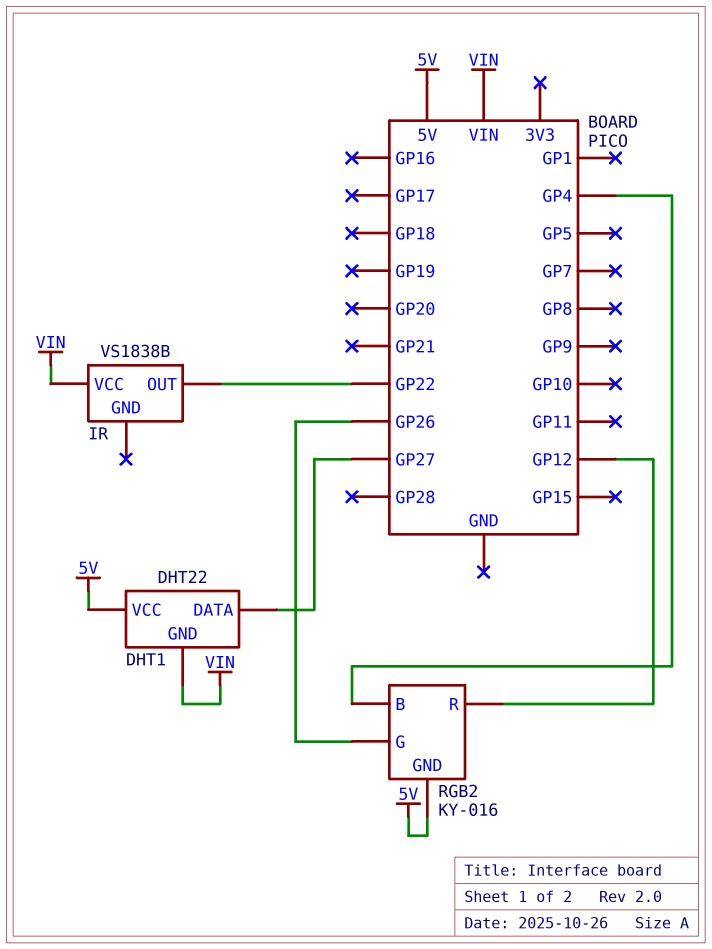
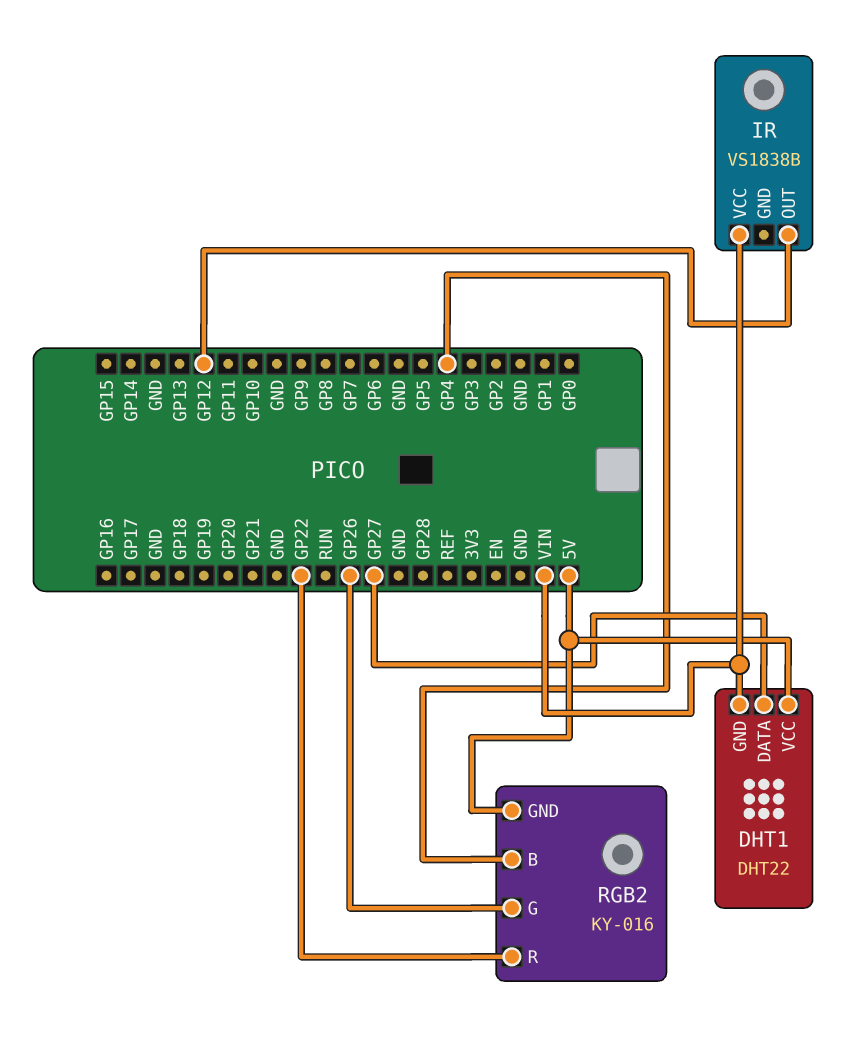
IR pin OUT: GP22 -> GP12
RGB2 pin R: GP12 -> GP22

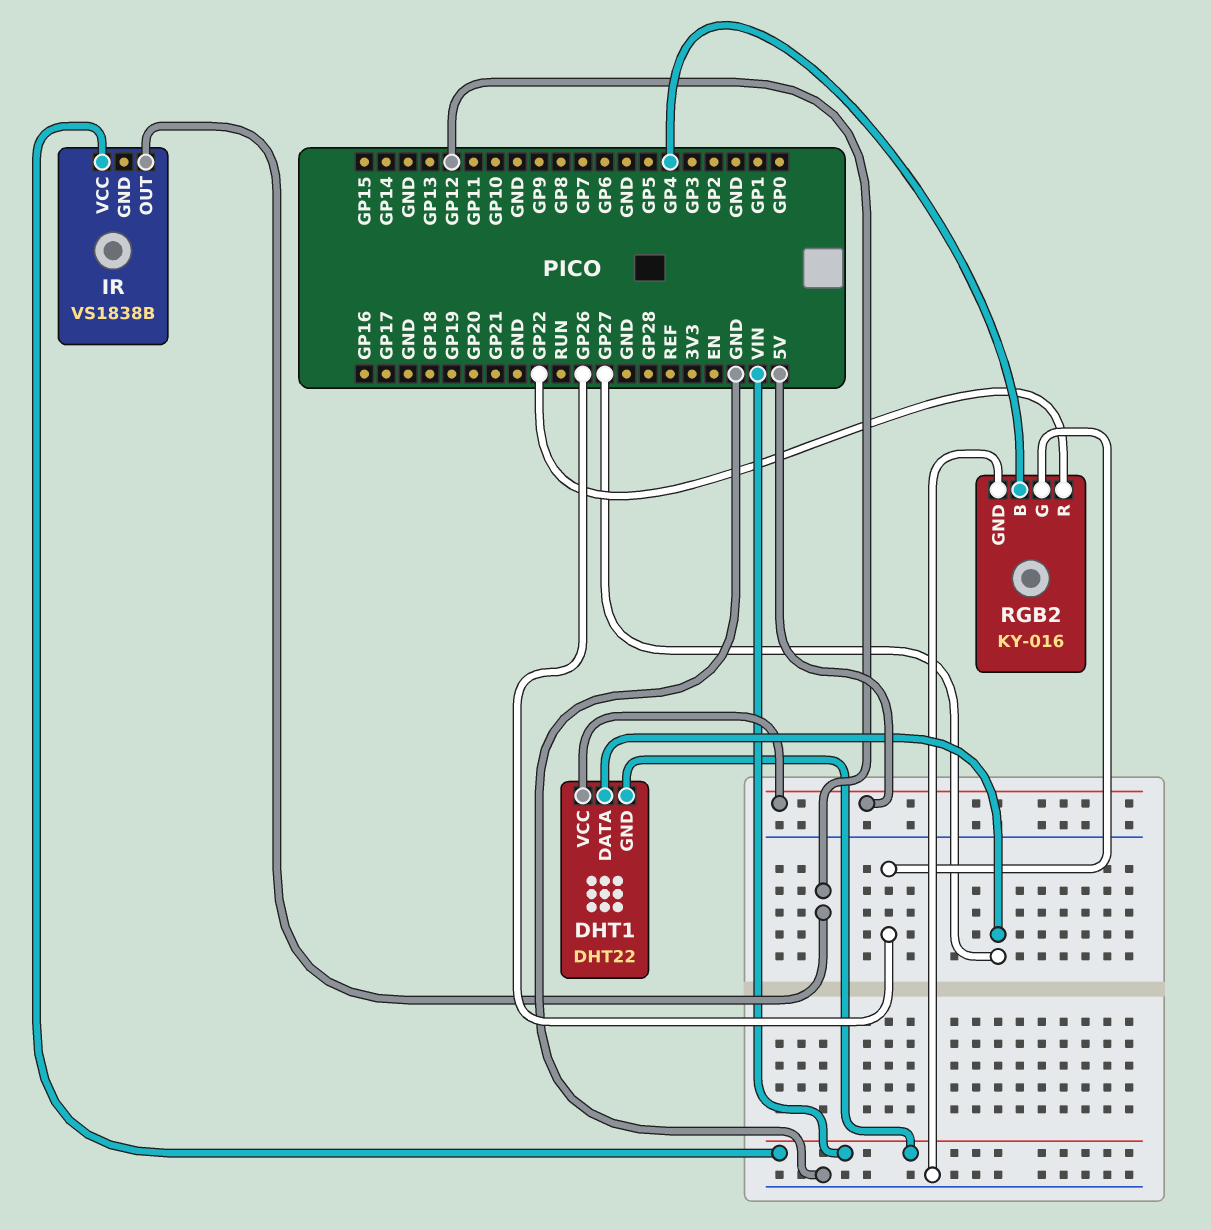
RGB2 pin GND: 5V -> GND

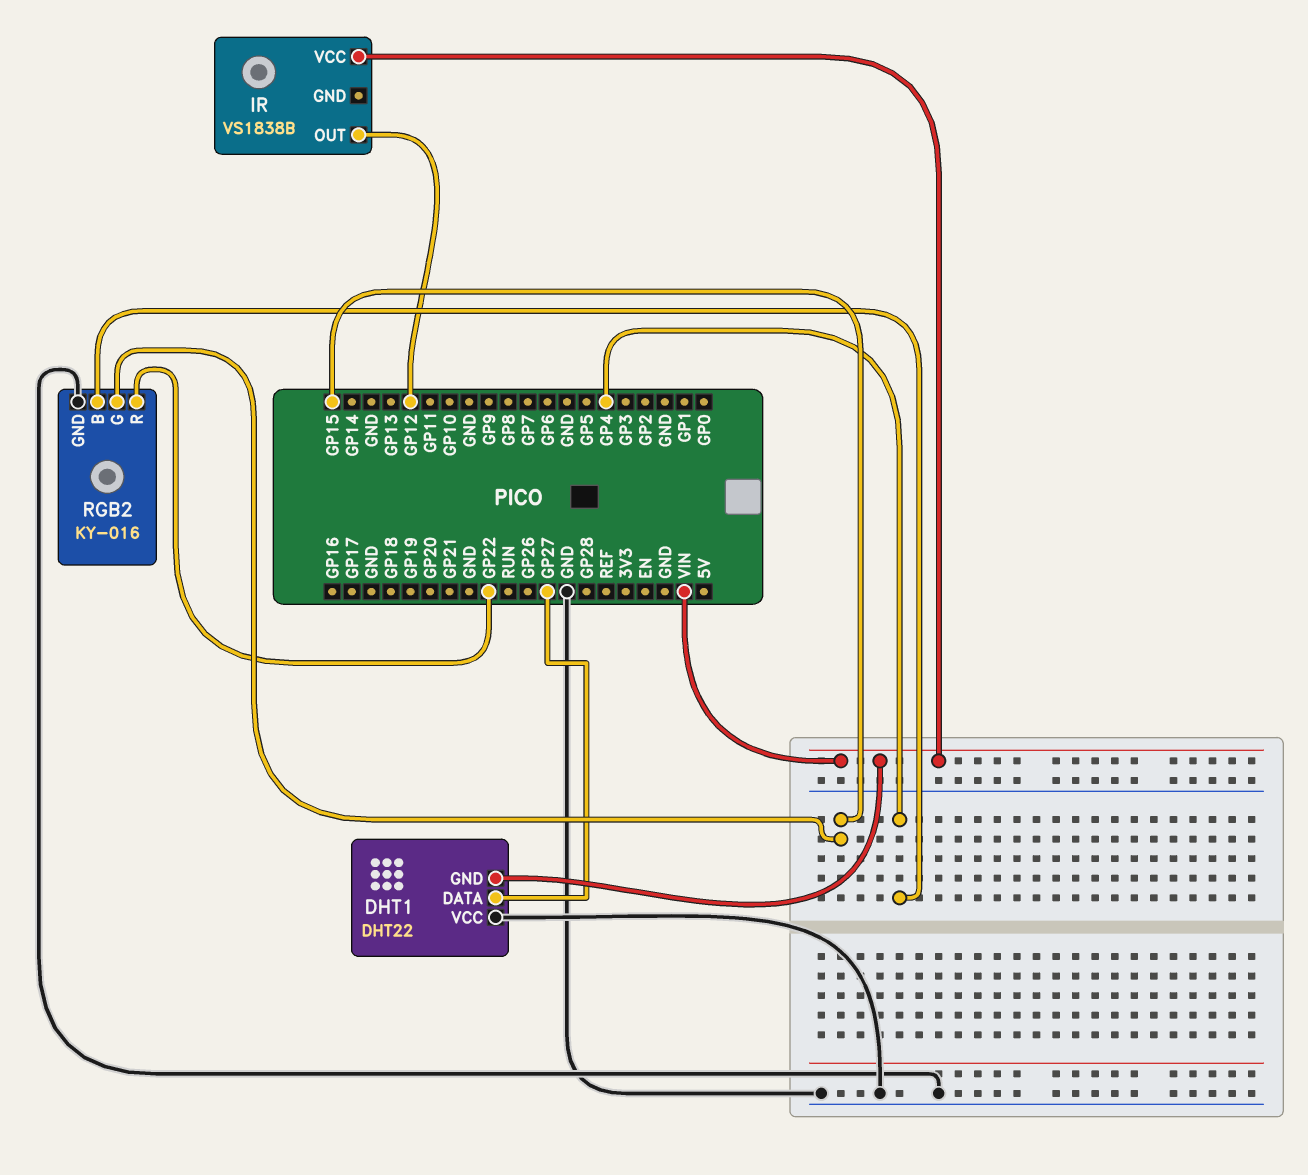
DHT1 pin VCC: 5V -> GND
RGB2 pin G: GP26 -> GP15

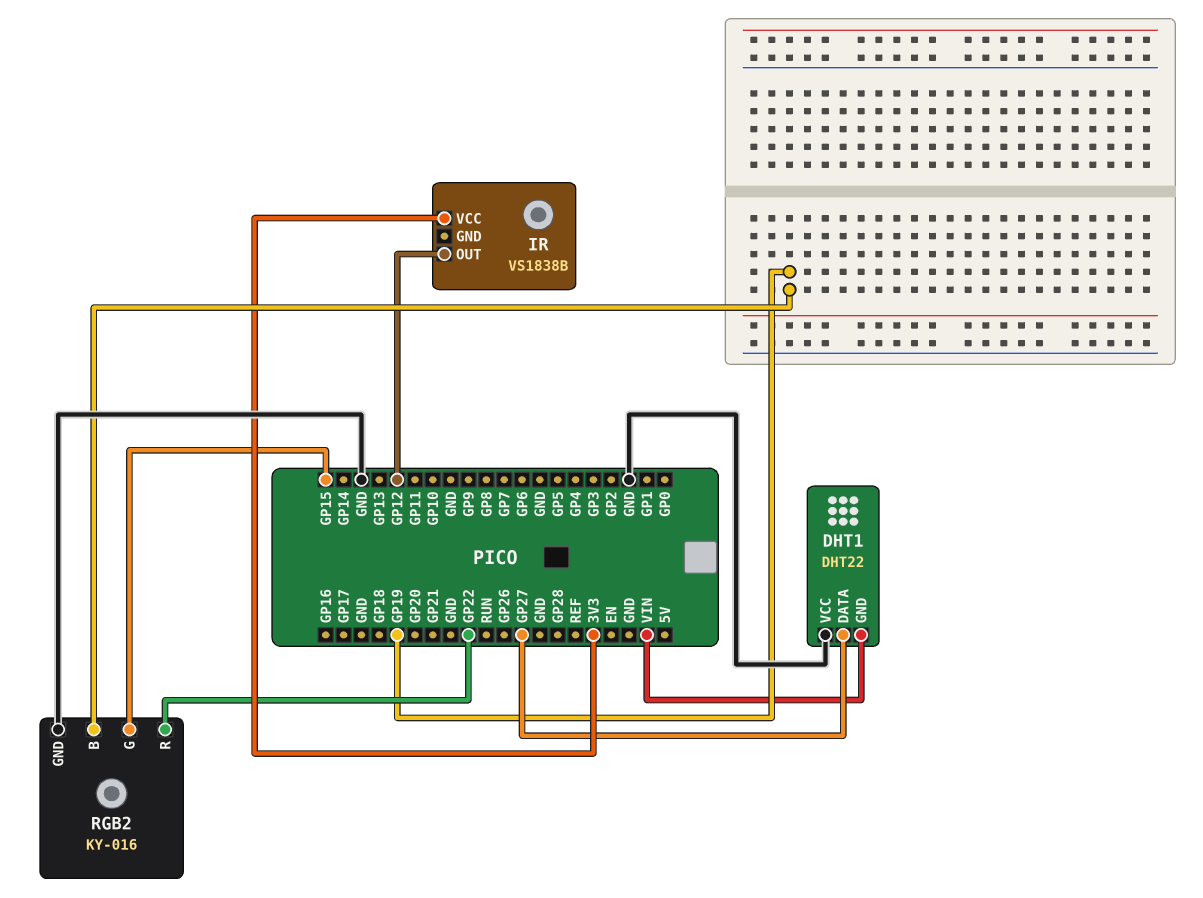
IR pin VCC: VIN -> 3V3
RGB2 pin B: GP4 -> GP19

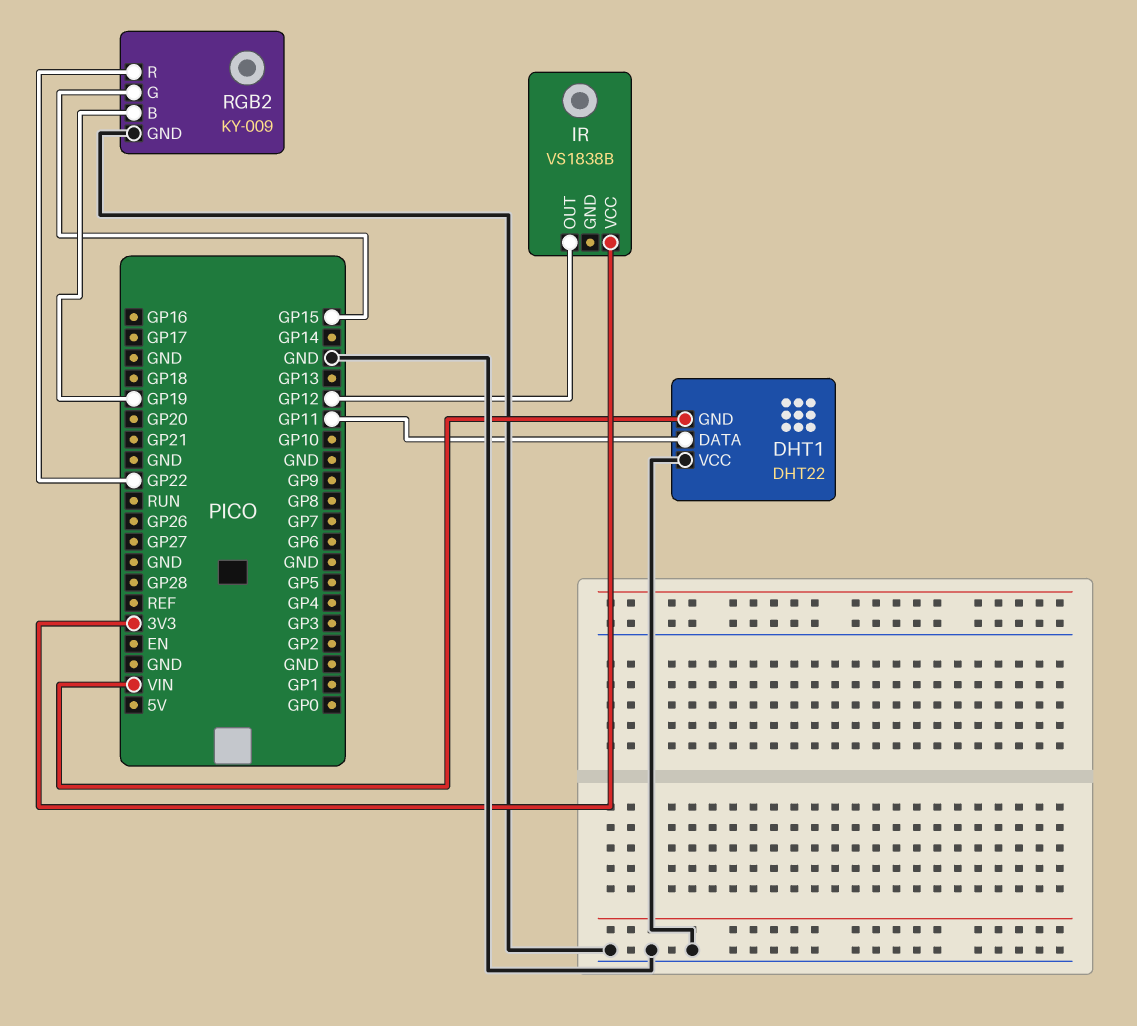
DHT1 pin DATA: GP27 -> GP11
RGB2: KY-016 -> KY-009

